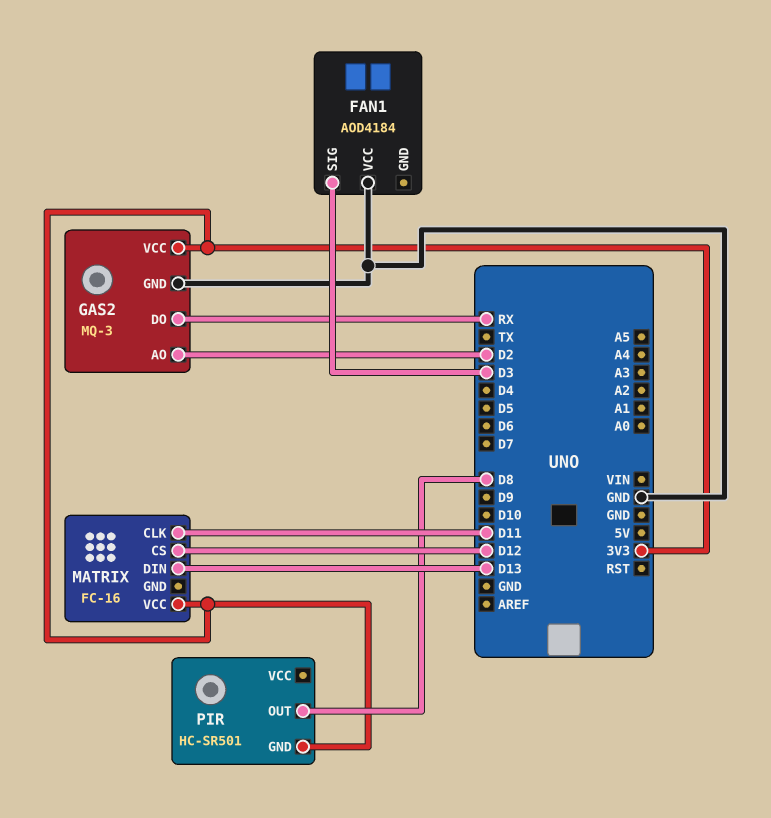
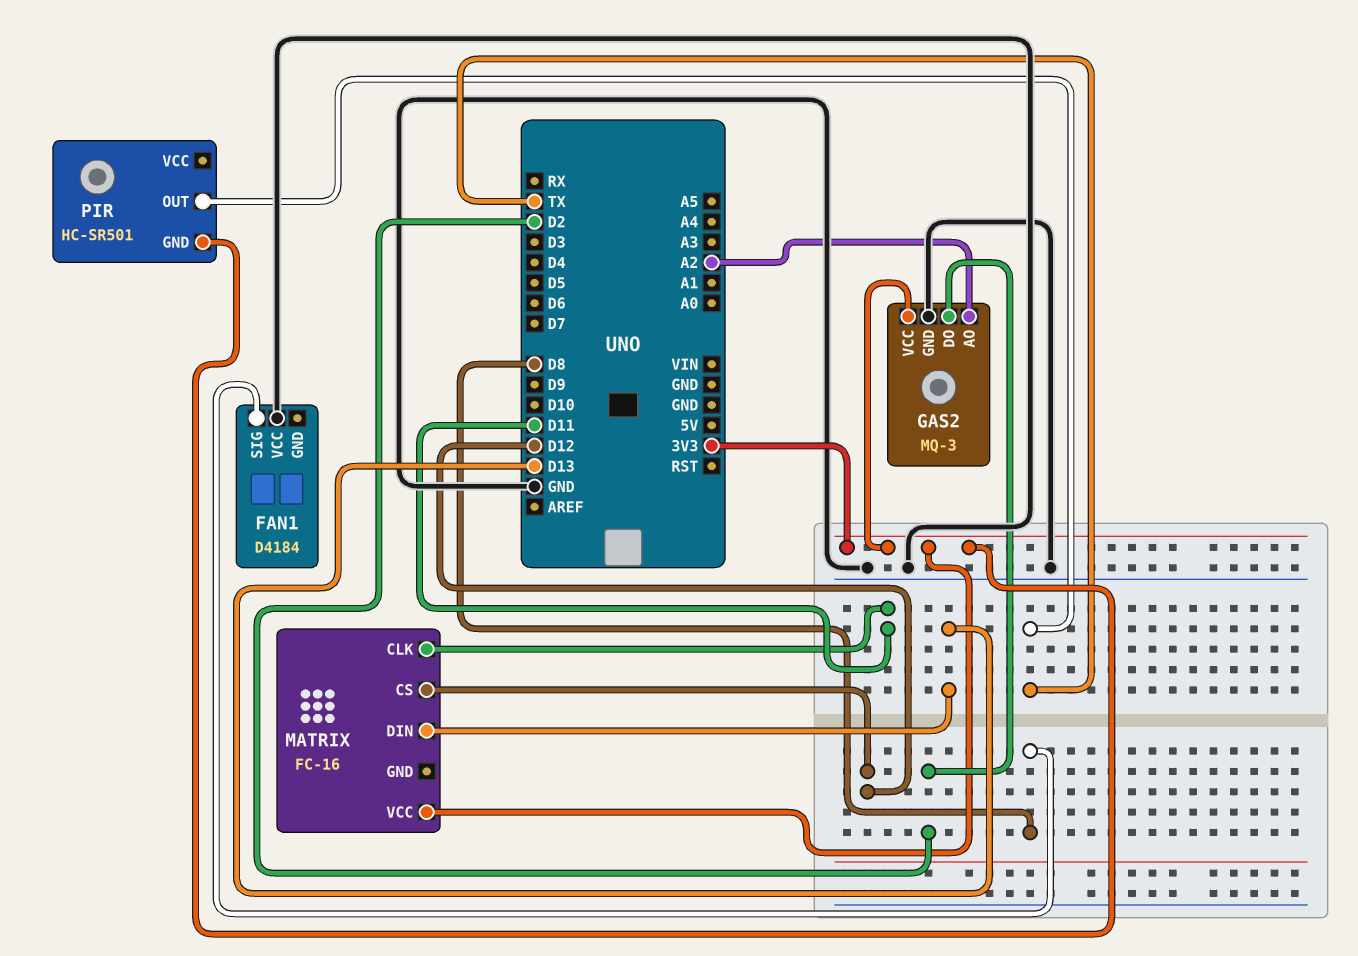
FAN1: AOD4184 -> D4184
FAN1 pin SIG: D3 -> D8
GAS2 pin AO: D2 -> A2
GAS2 pin DO: RX -> D2
PIR pin OUT: D8 -> TX

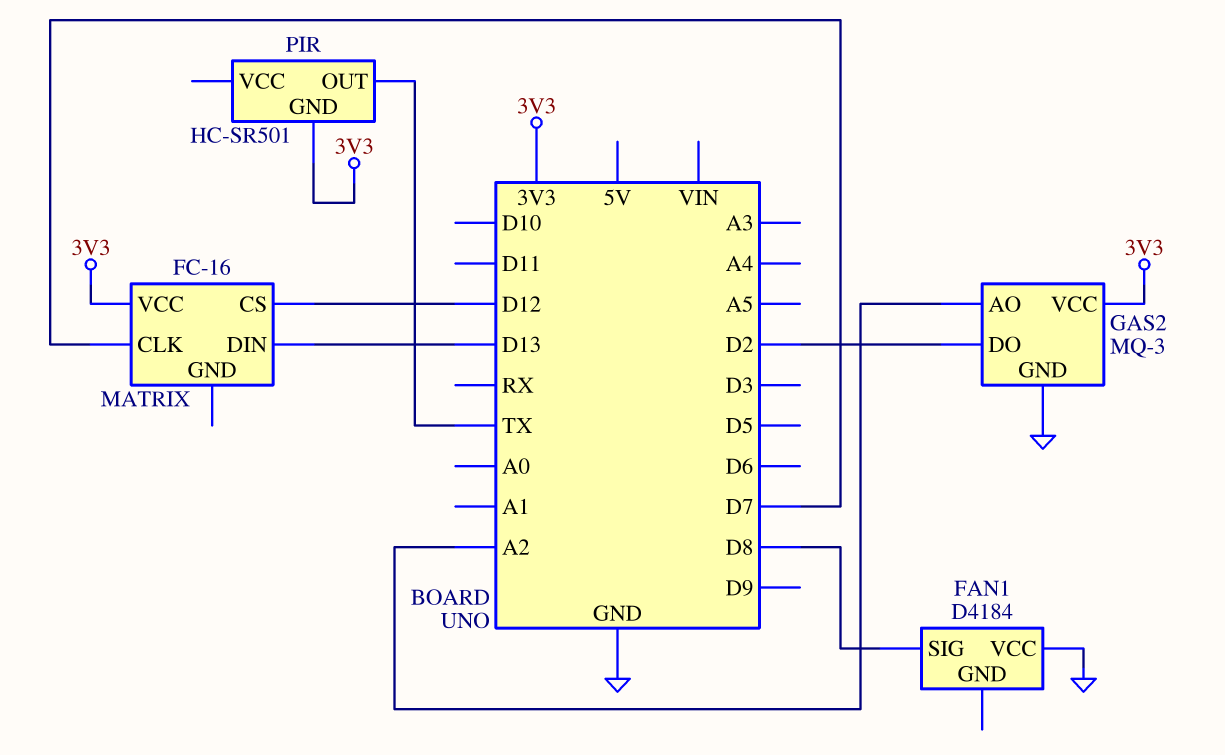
MATRIX pin CLK: D11 -> D7

